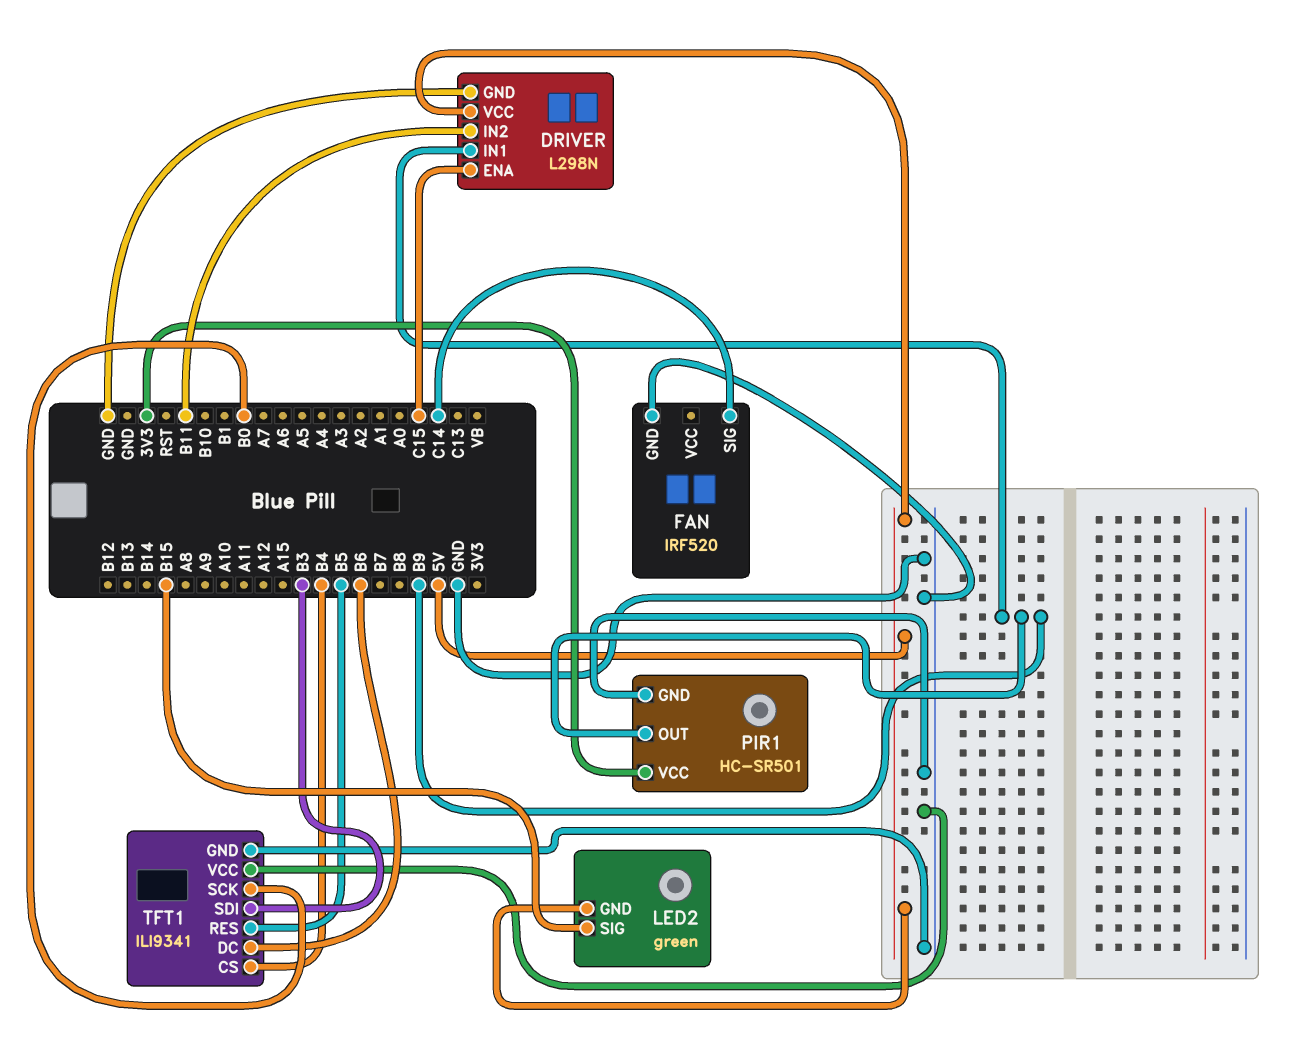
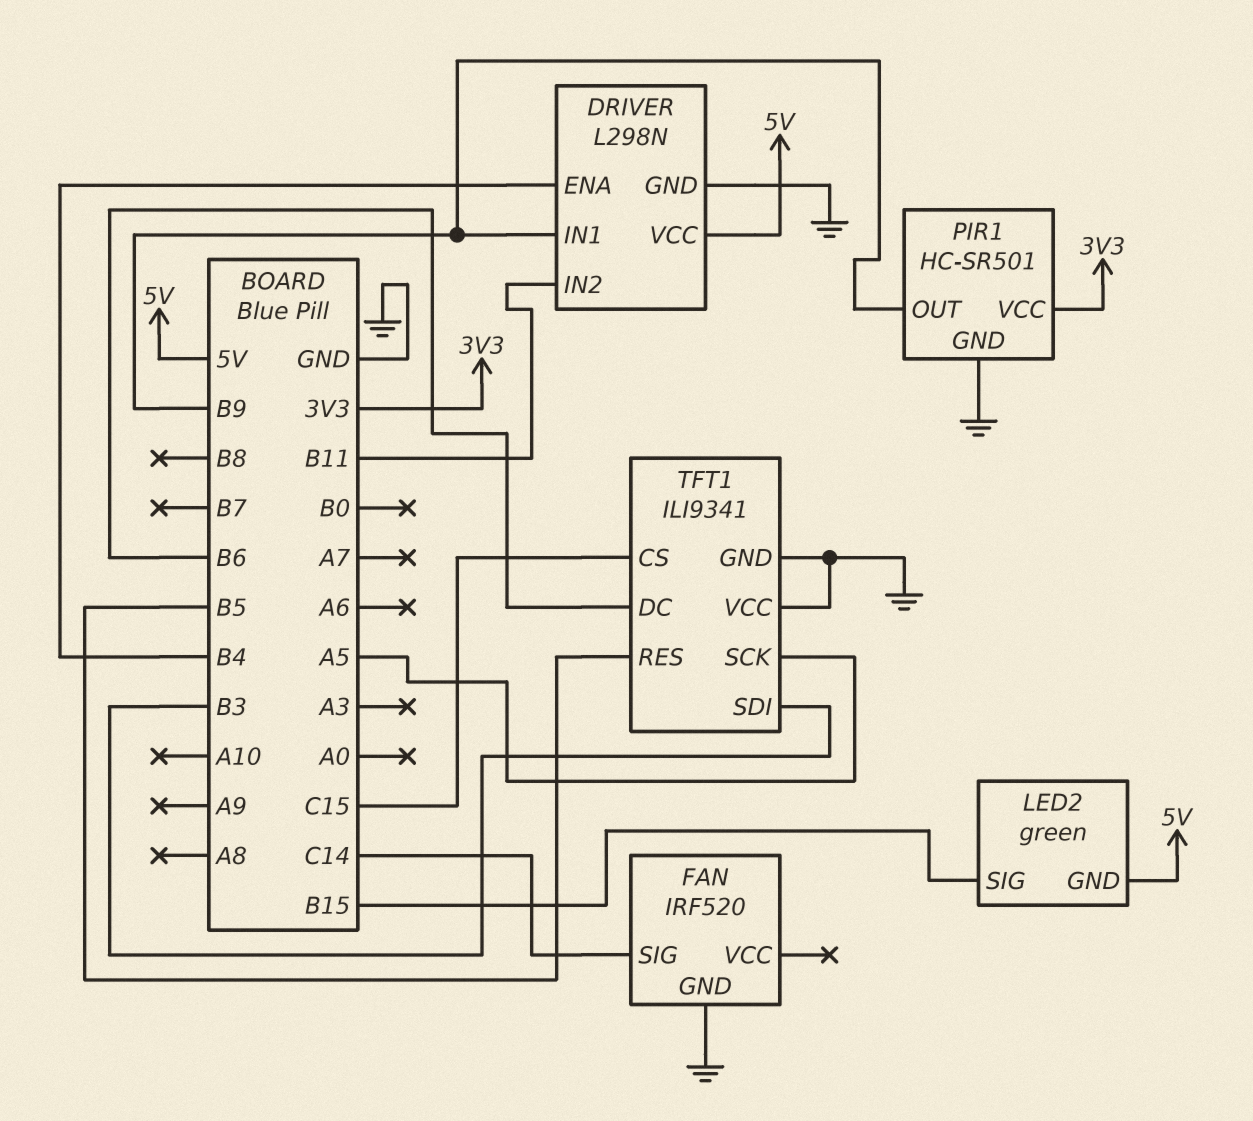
DRIVER pin ENA: C15 -> B4
TFT1 pin CS: B4 -> C15
TFT1 pin SCK: B0 -> A5

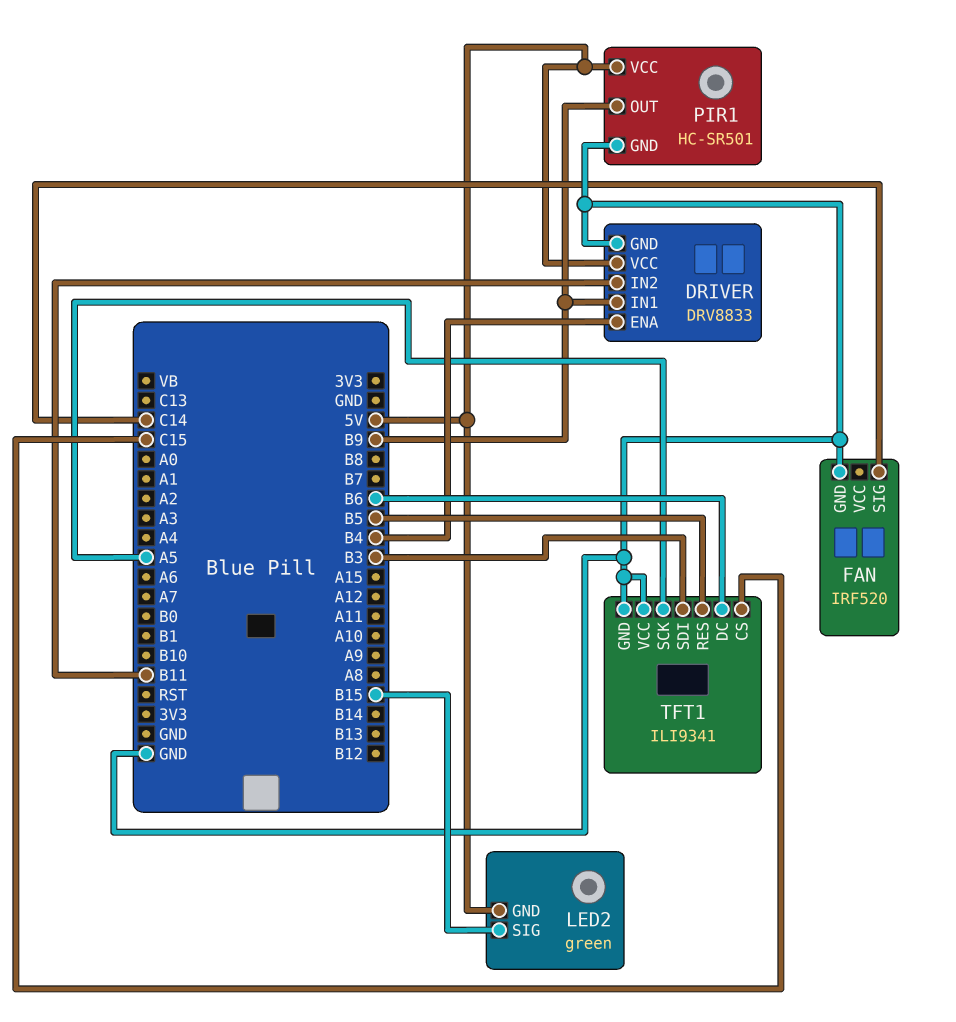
DRIVER: L298N -> DRV8833
PIR1 pin VCC: 3V3 -> 5V

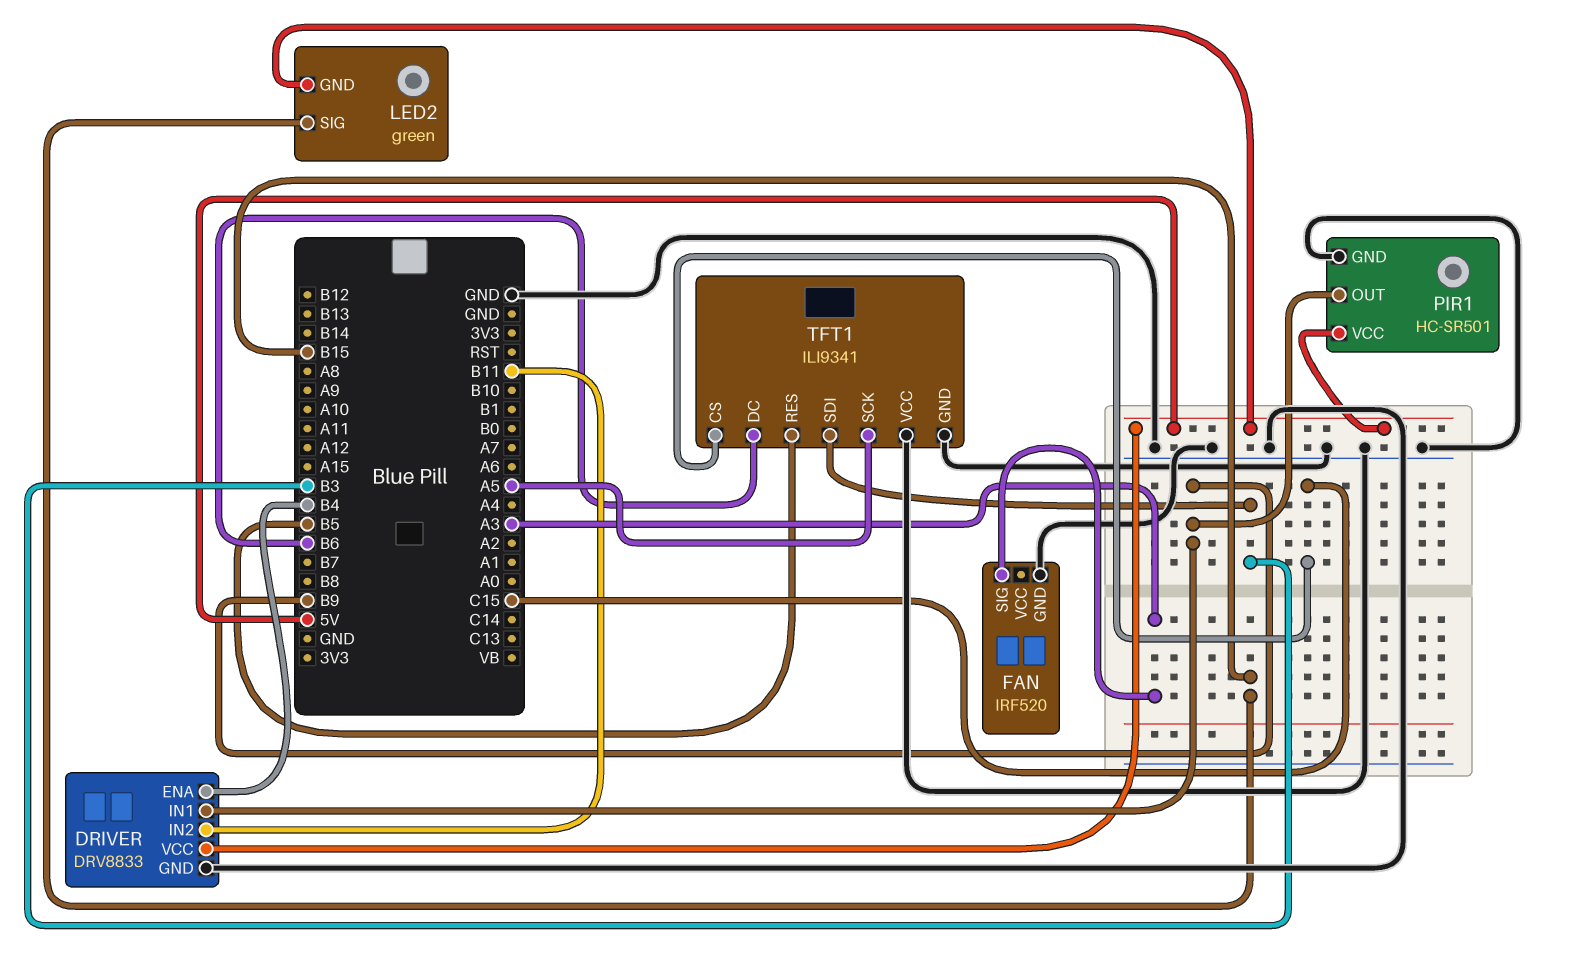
FAN pin SIG: C14 -> A3

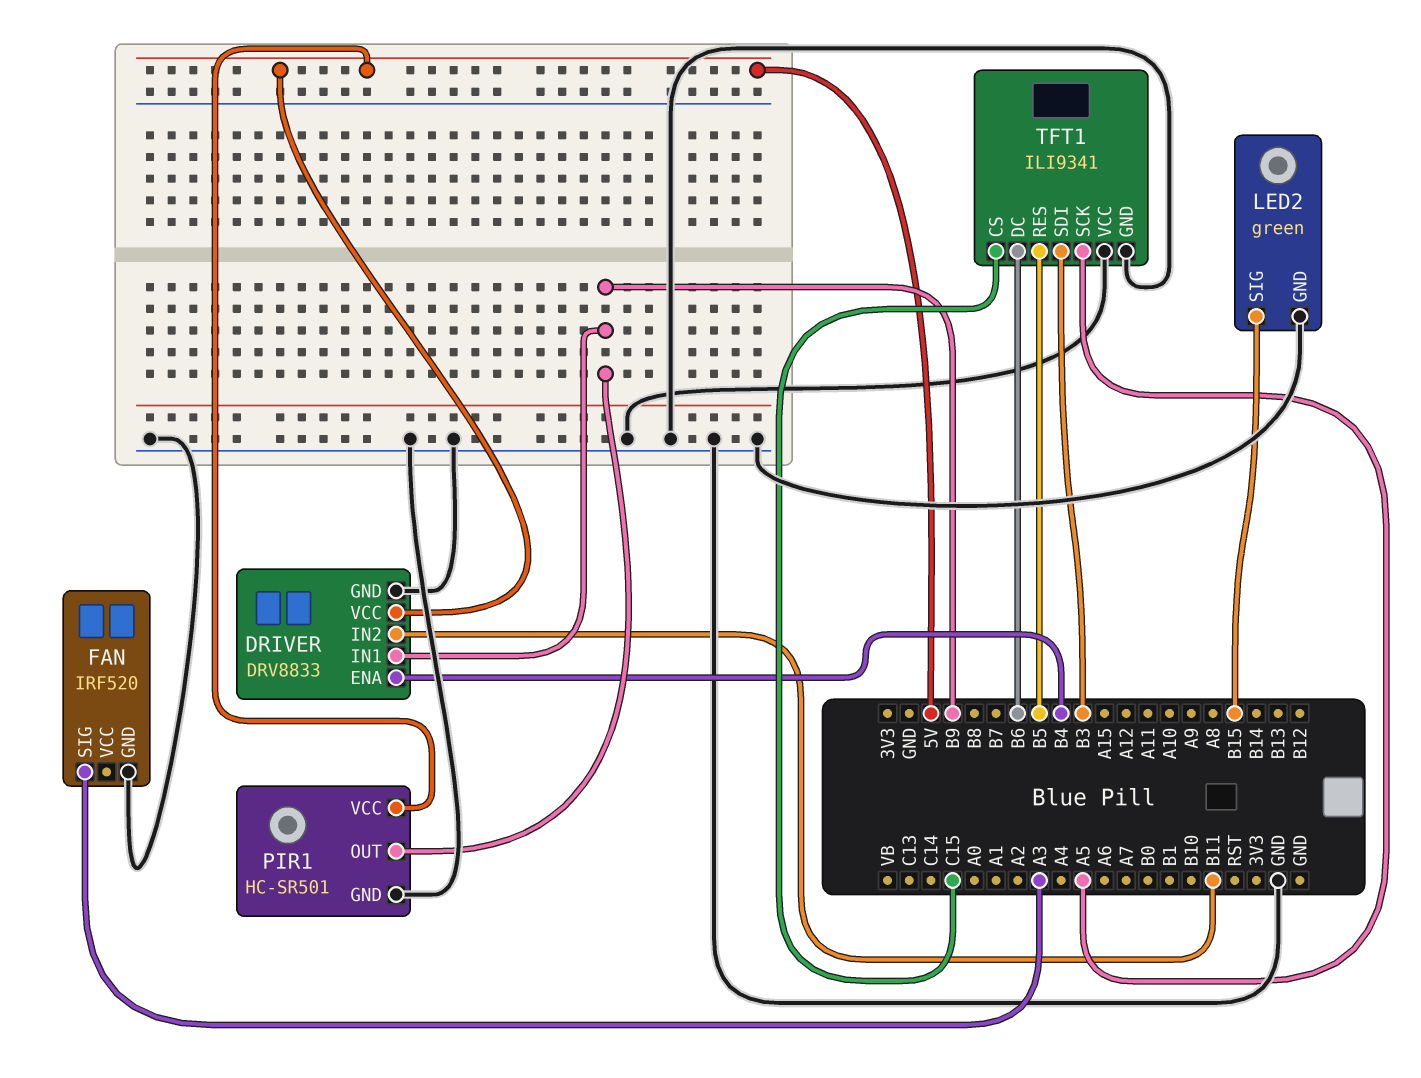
LED2 pin GND: 5V -> GND

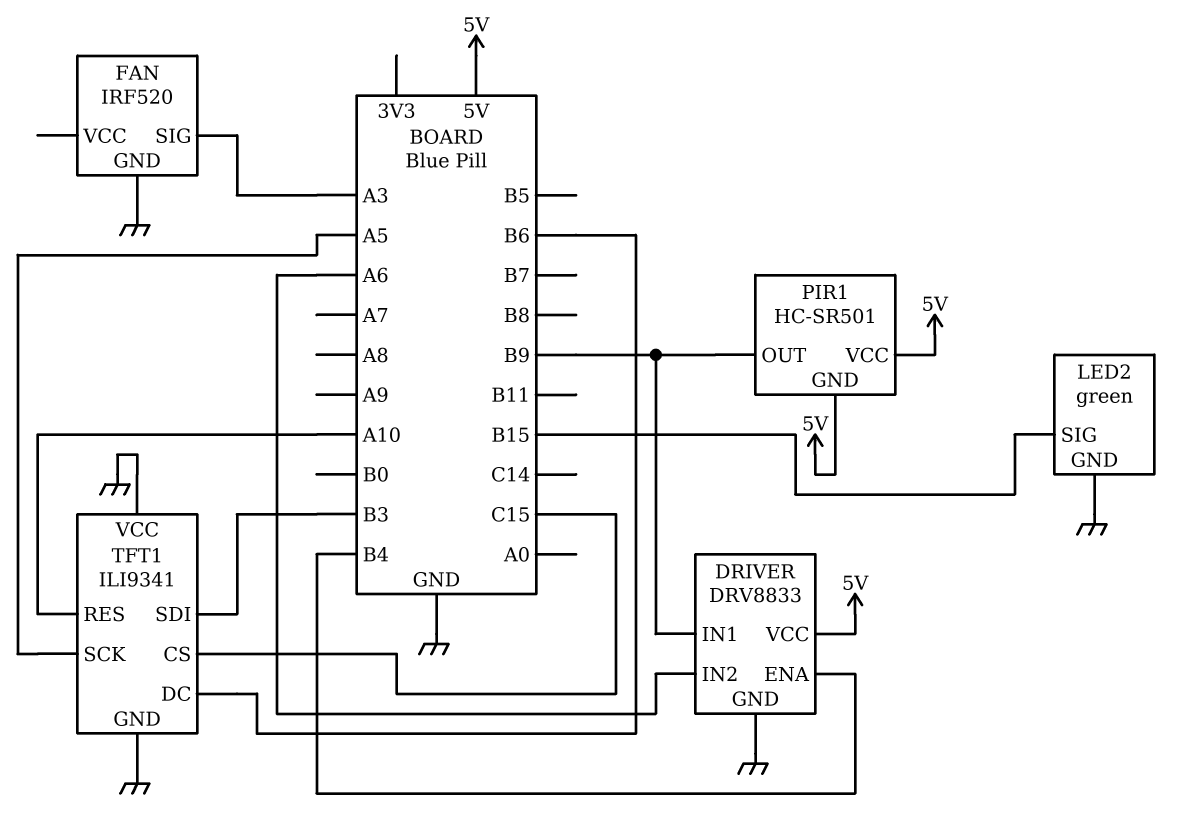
DRIVER pin IN2: B11 -> A6
PIR1 pin GND: GND -> 5V
TFT1 pin RES: B5 -> A10

